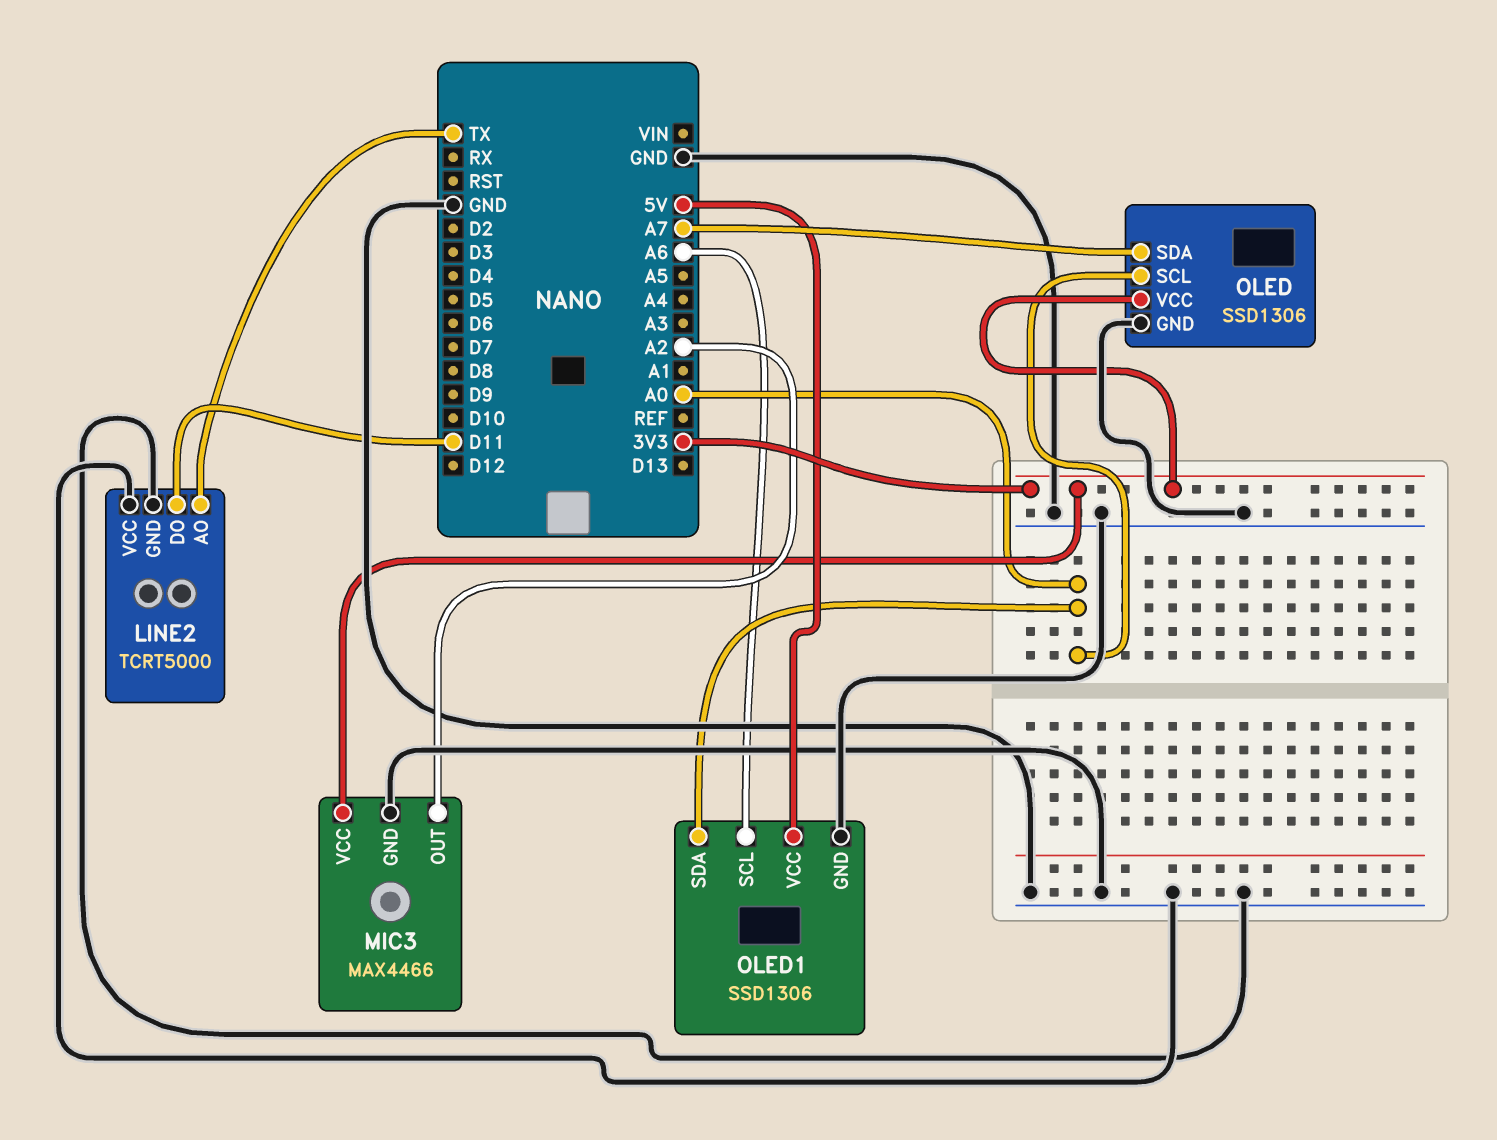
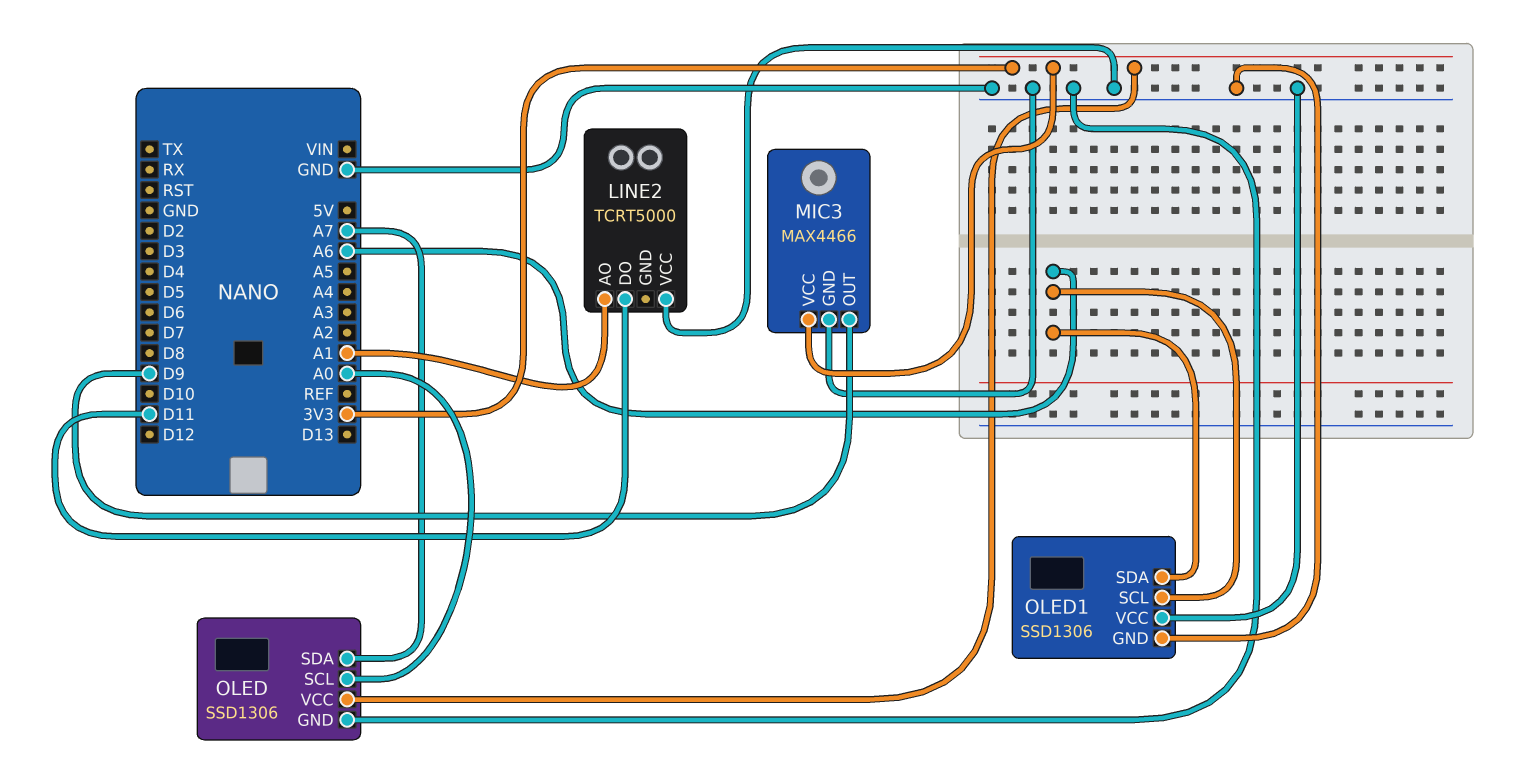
LINE2 pin AO: TX -> A1
LINE2 pin GND: GND -> none
MIC3 pin OUT: A2 -> D9
OLED1 pin SDA: A0 -> A6
OLED1 pin VCC: 5V -> GND

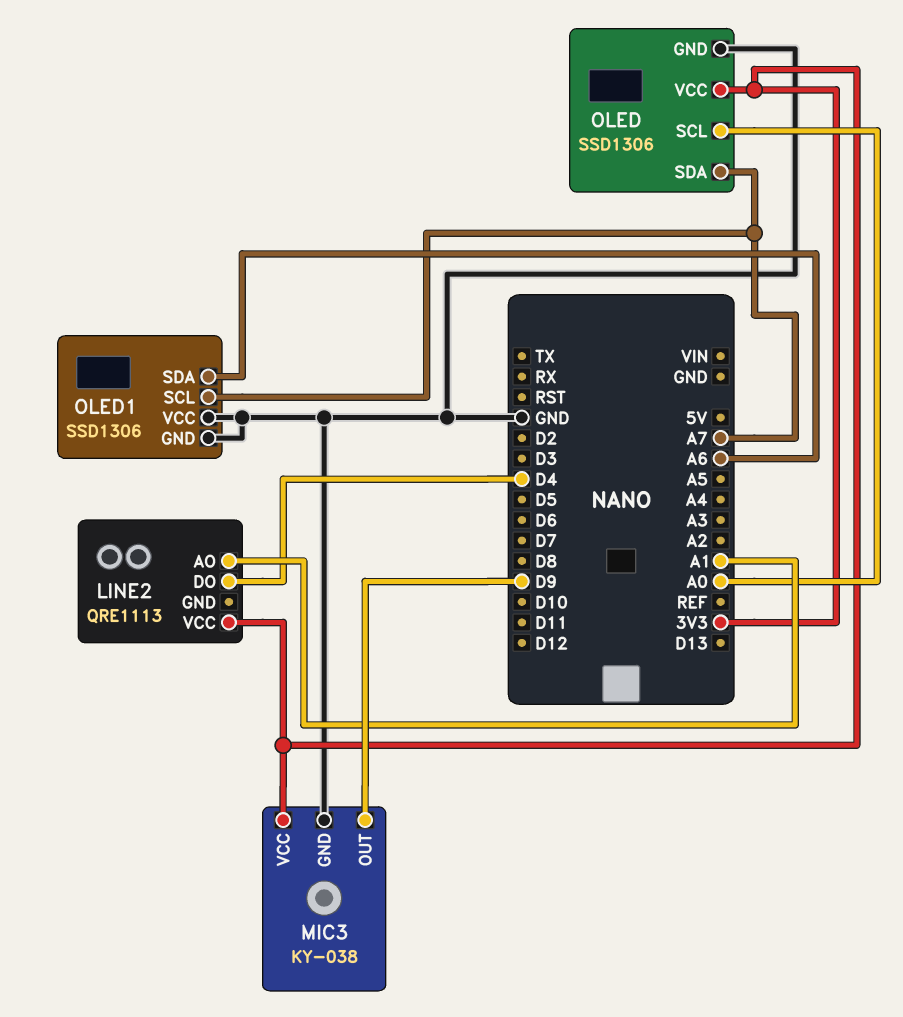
LINE2: TCRT5000 -> QRE1113
LINE2 pin DO: D11 -> D4
LINE2 pin VCC: GND -> 3V3
MIC3: MAX4466 -> KY-038
OLED1 pin SCL: A6 -> A7

